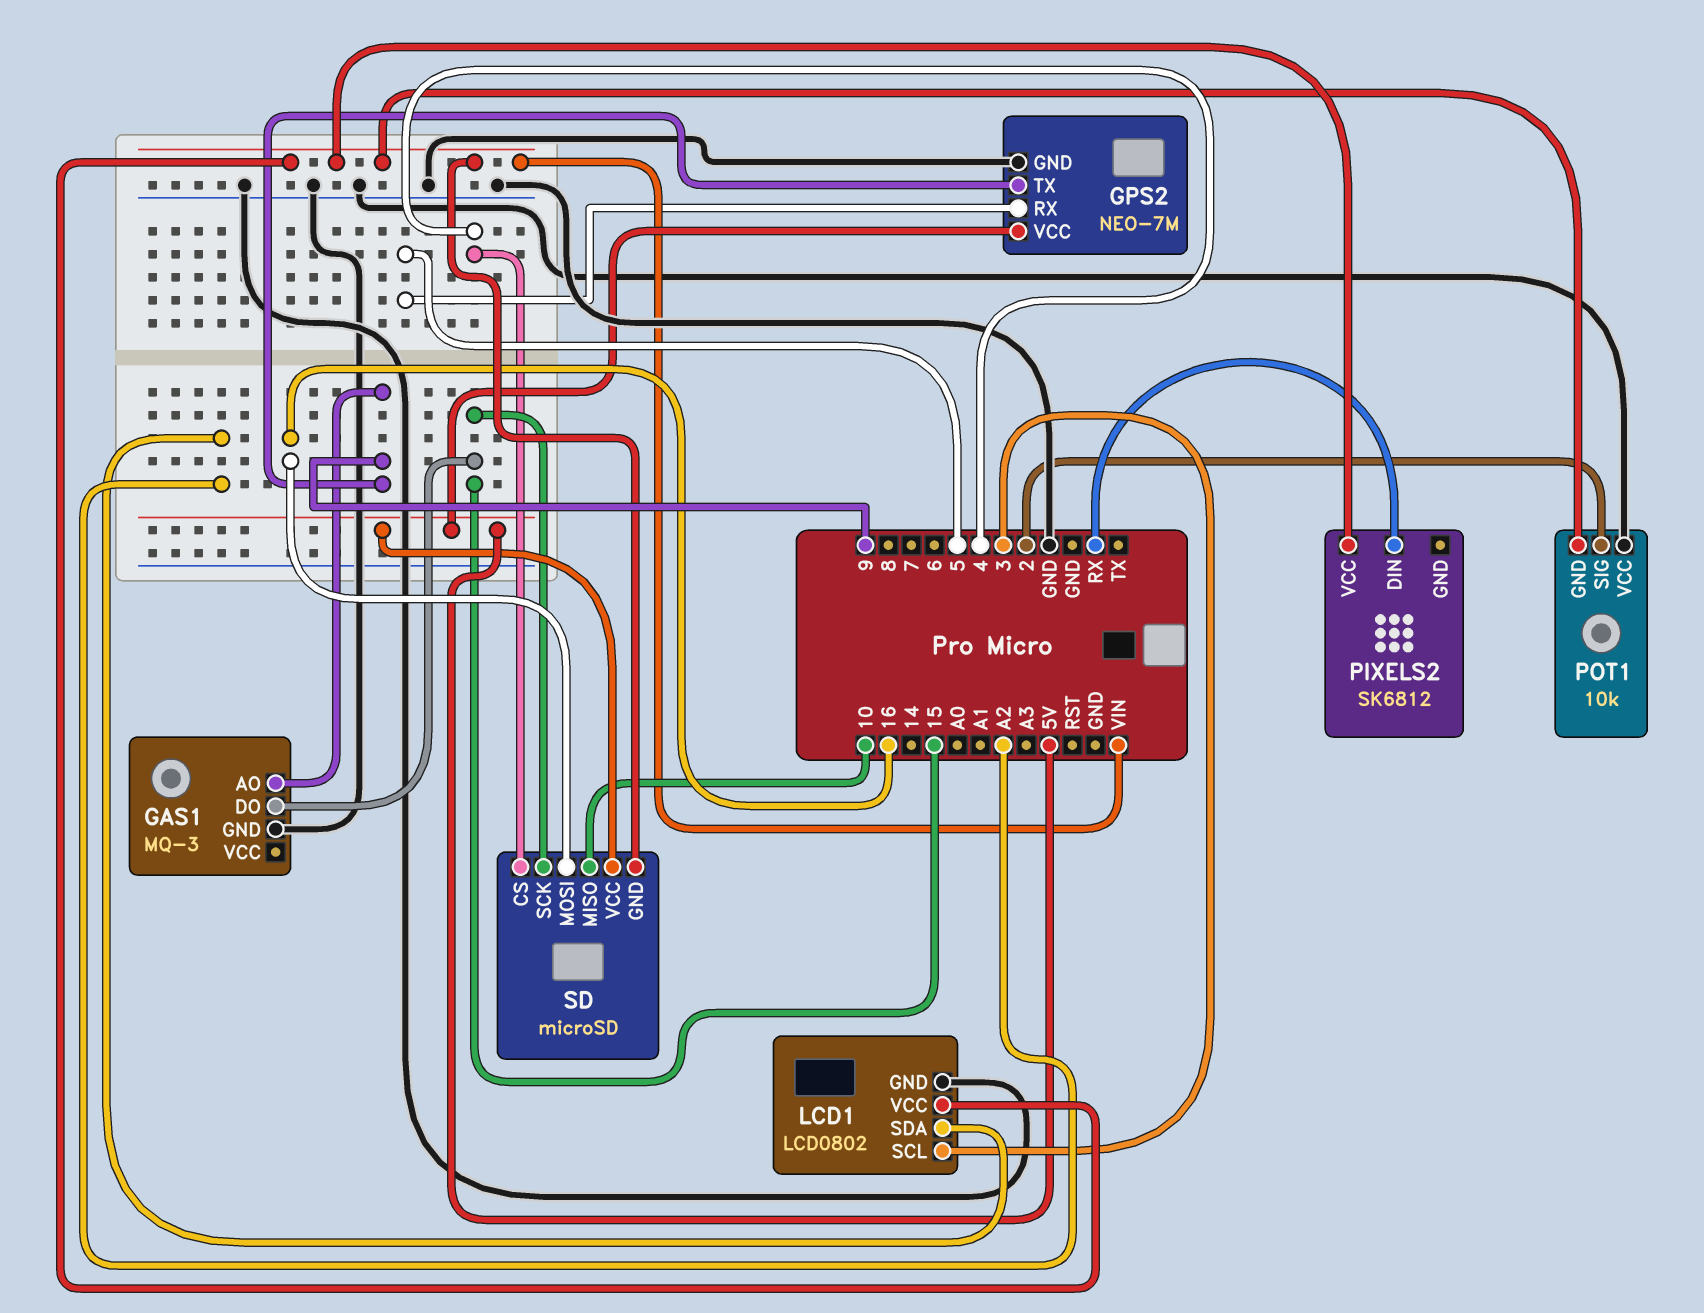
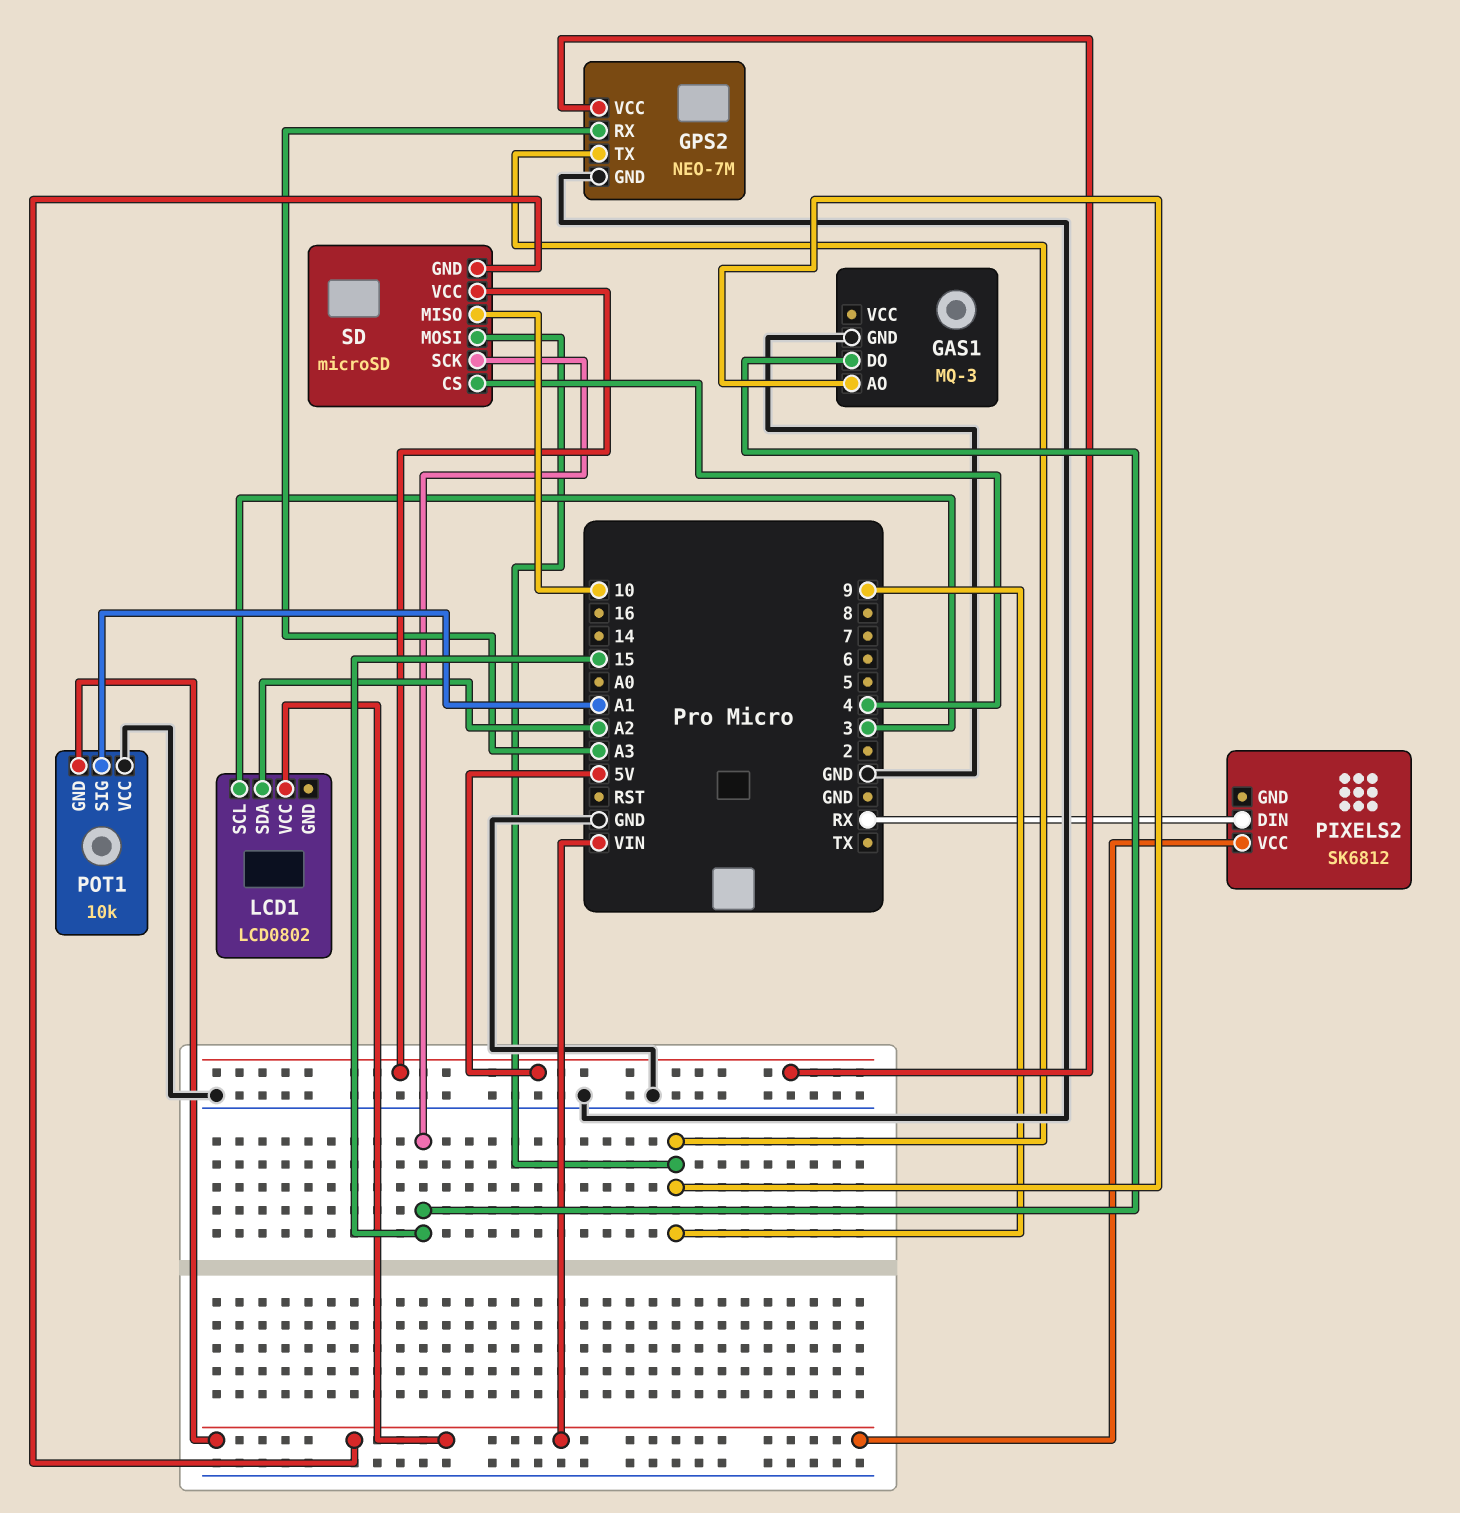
GPS2 pin RX: 5 -> A3
LCD1 pin GND: GND -> none
POT1 pin SIG: 2 -> A1
SD pin MOSI: 16 -> 9

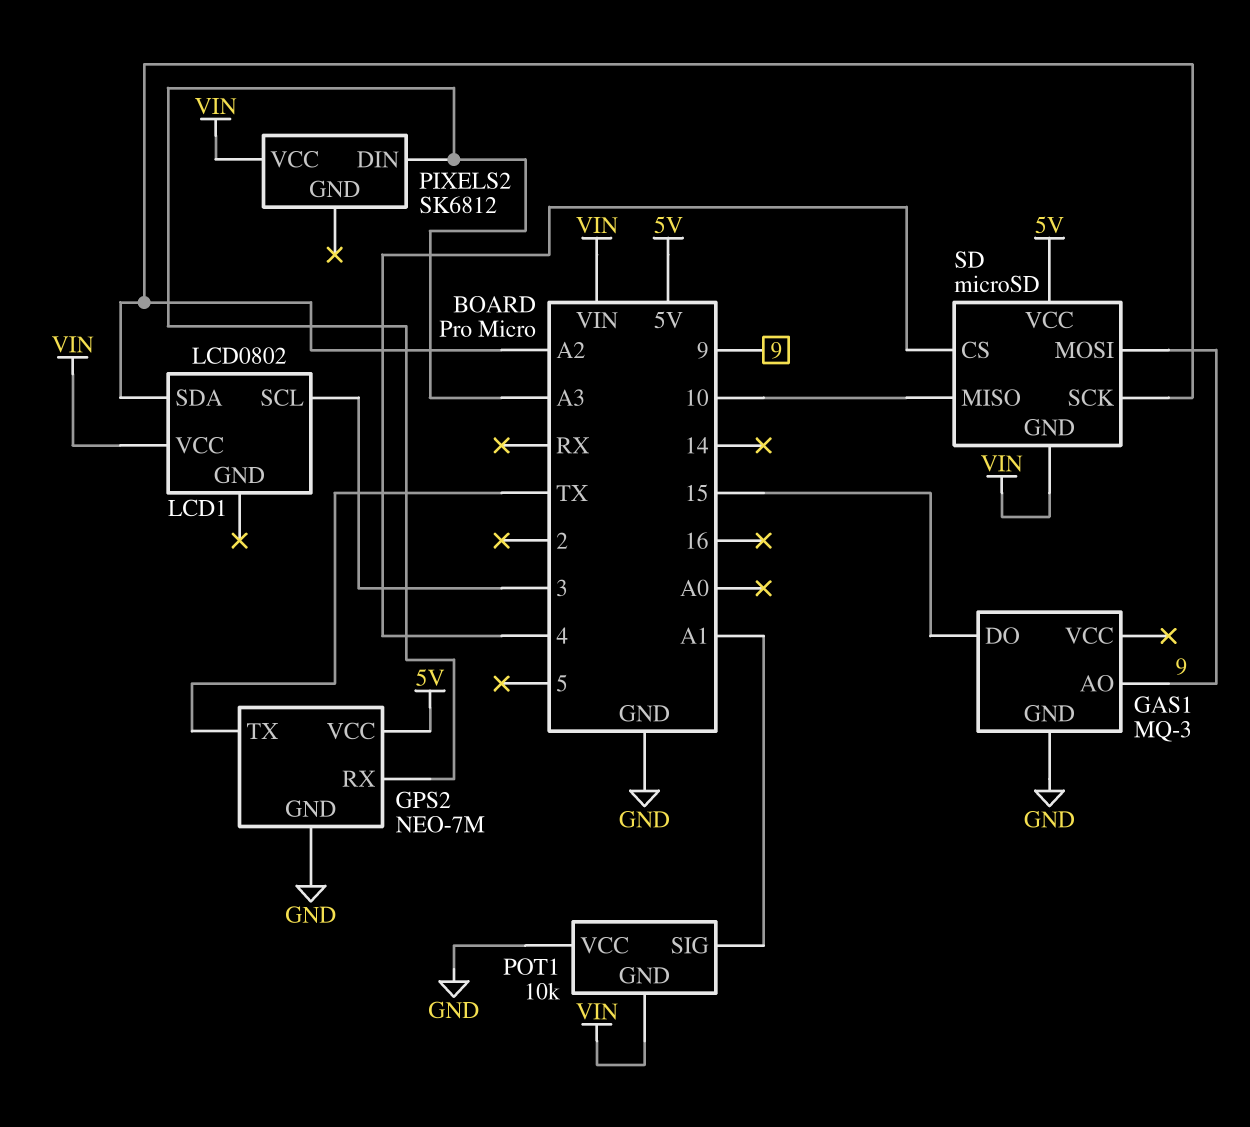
GPS2 pin TX: 9 -> TX
PIXELS2 pin DIN: RX -> A3
SD pin SCK: 15 -> A2

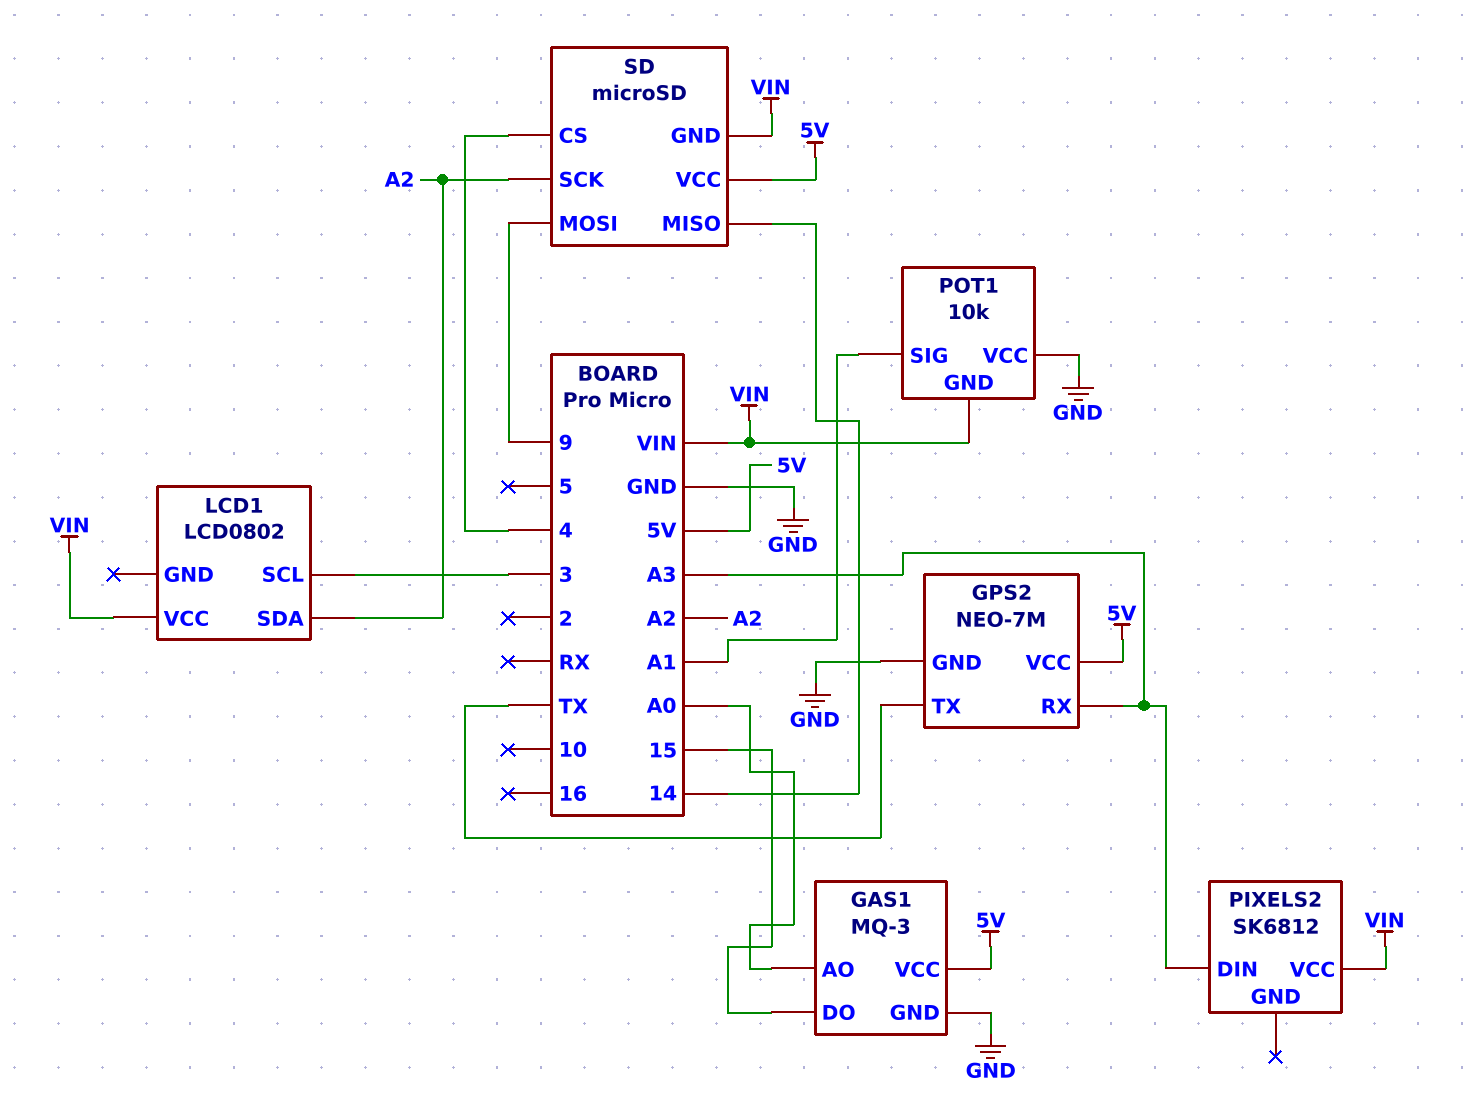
GAS1 pin AO: 9 -> A0
GAS1 pin VCC: none -> 5V
SD pin MISO: 10 -> 14

